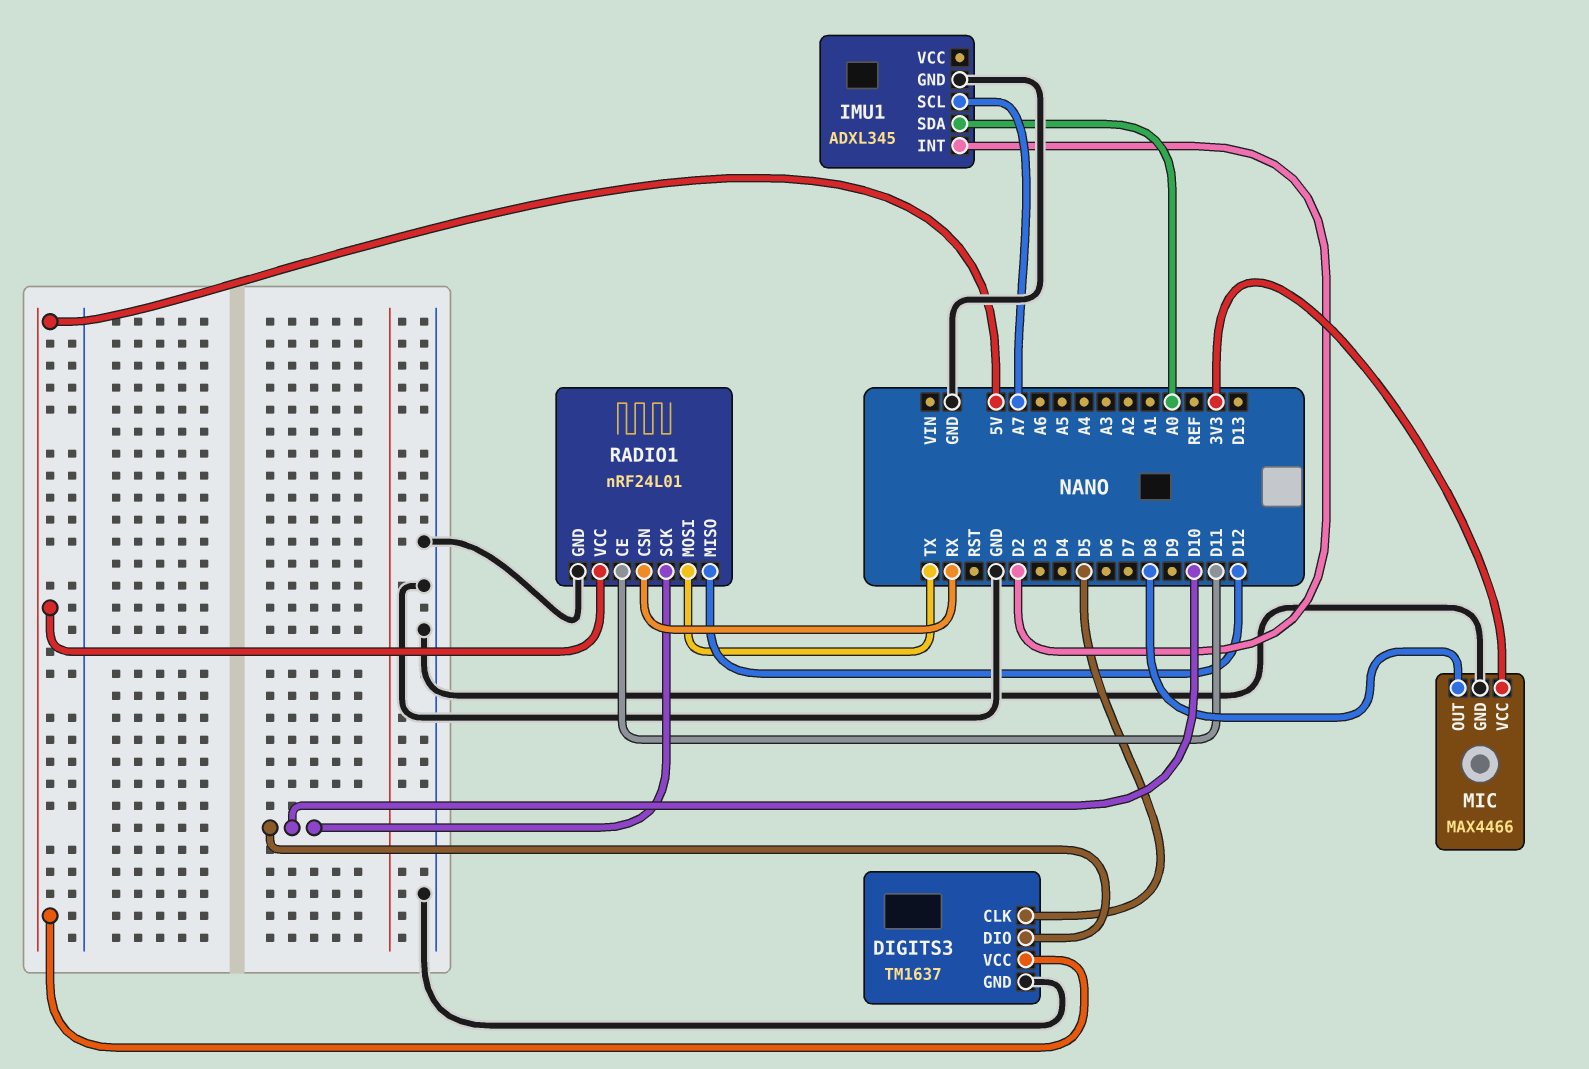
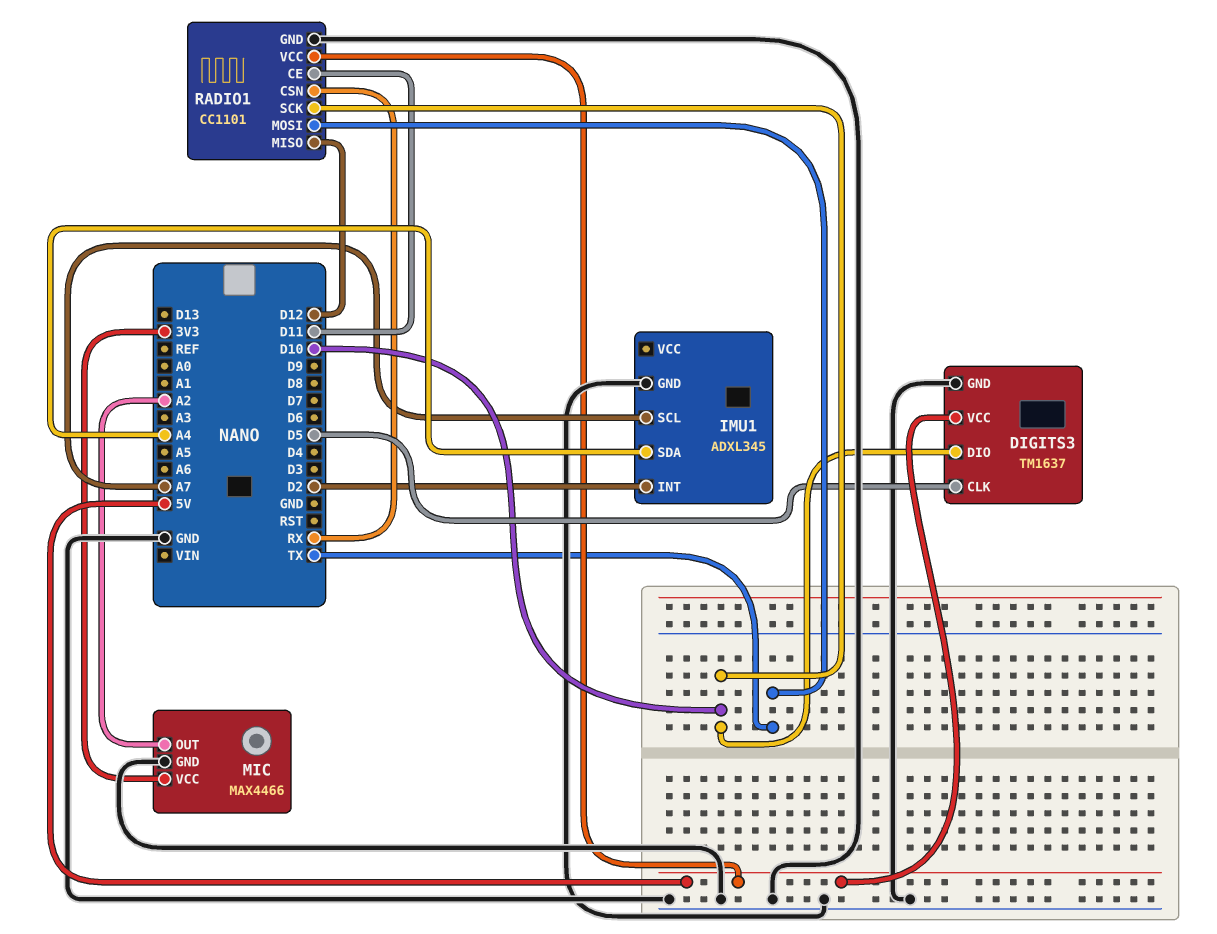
IMU1 pin SDA: A0 -> A4
MIC pin OUT: D8 -> A2
RADIO1: nRF24L01 -> CC1101

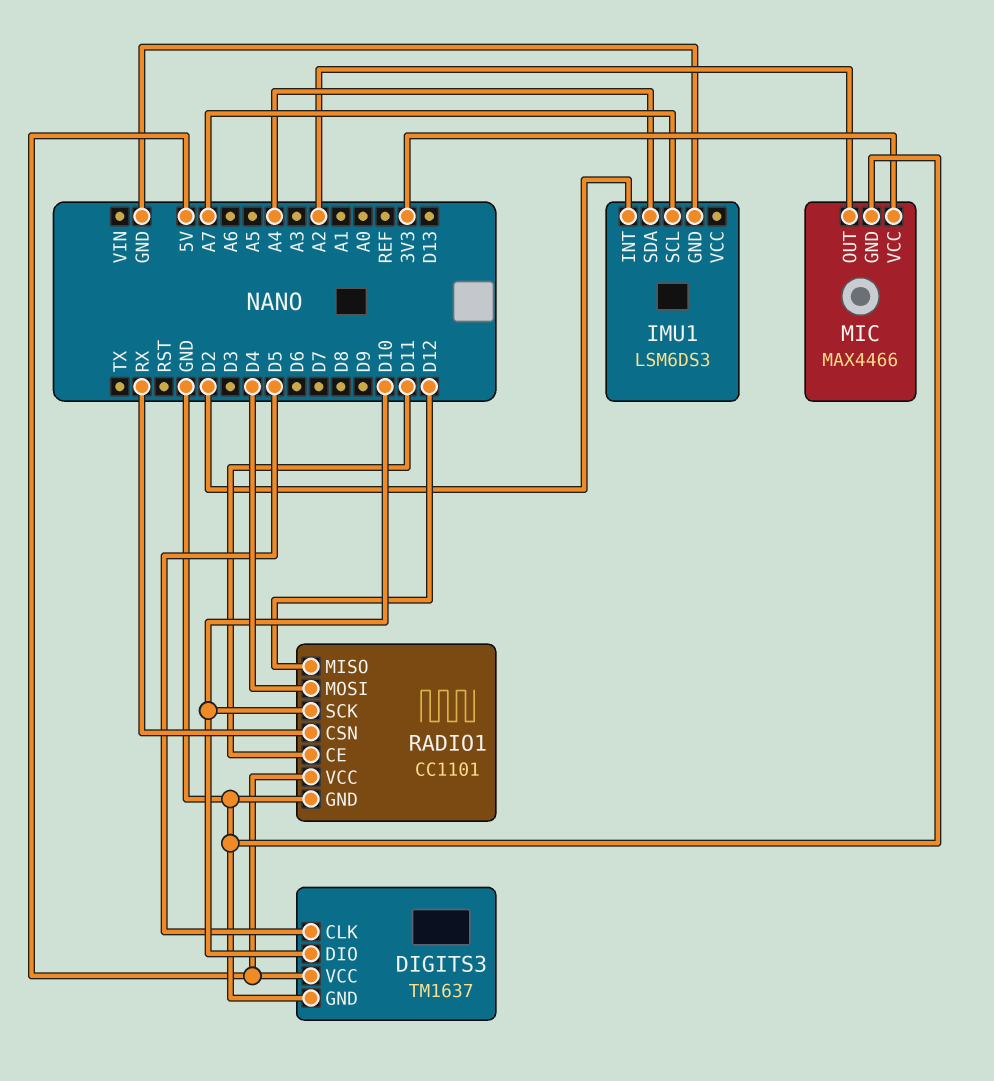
IMU1: ADXL345 -> LSM6DS3
RADIO1 pin MOSI: TX -> D4

